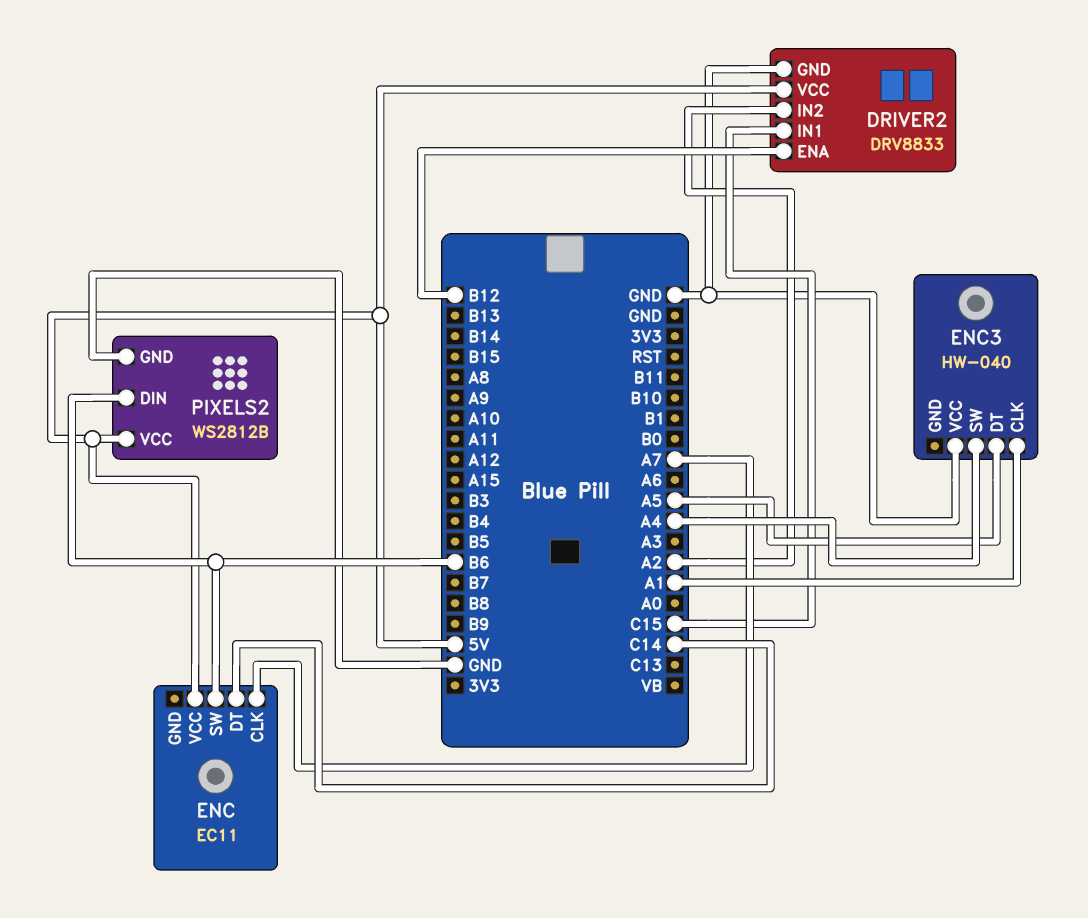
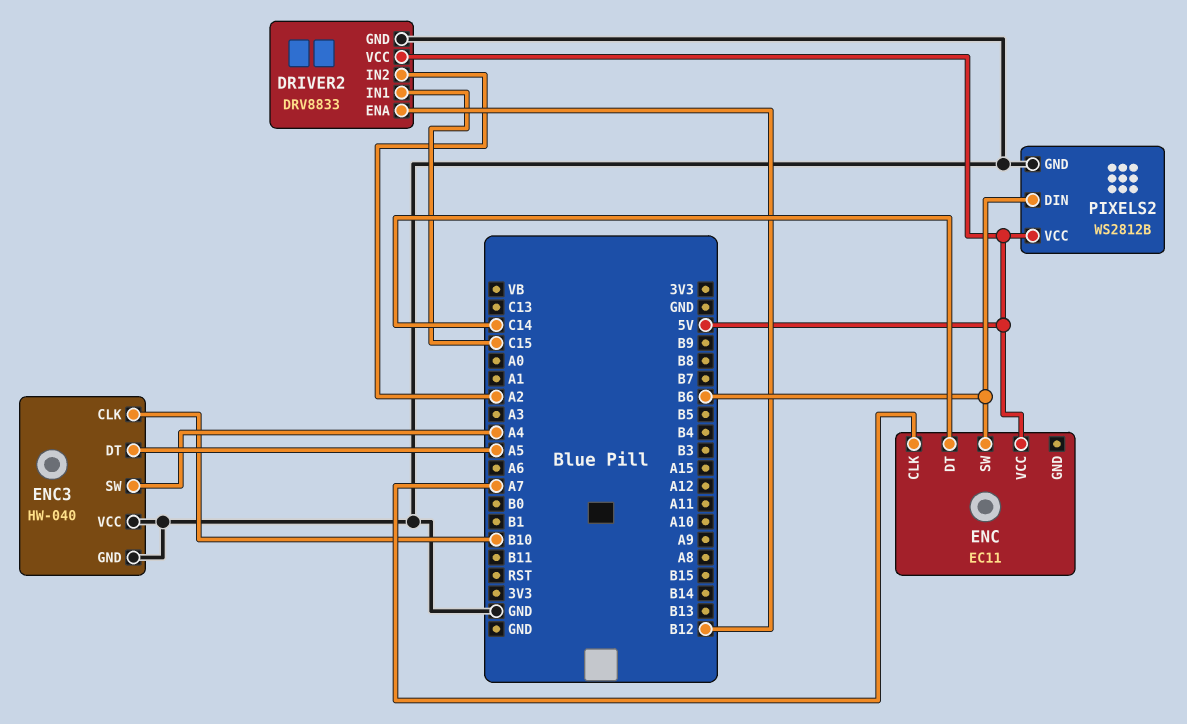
ENC3 pin CLK: A1 -> B10
ENC3 pin GND: none -> GND

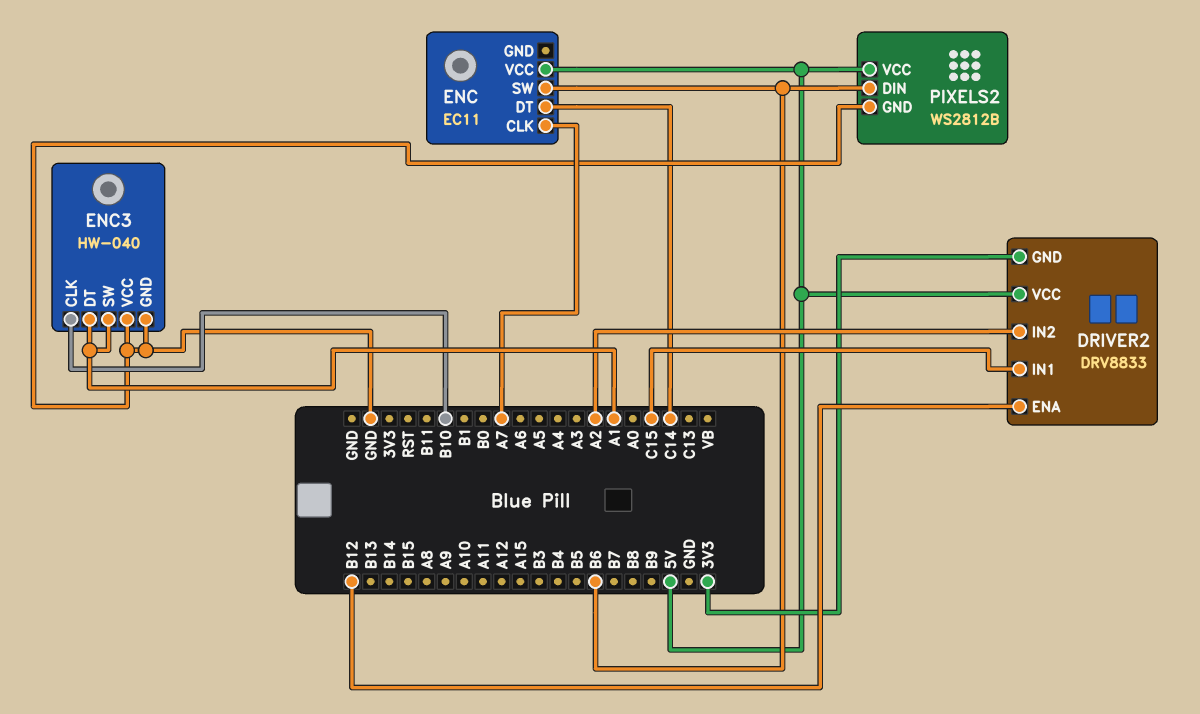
DRIVER2 pin GND: GND -> 3V3
ENC3 pin DT: A5 -> A1
ENC3 pin SW: A4 -> A1

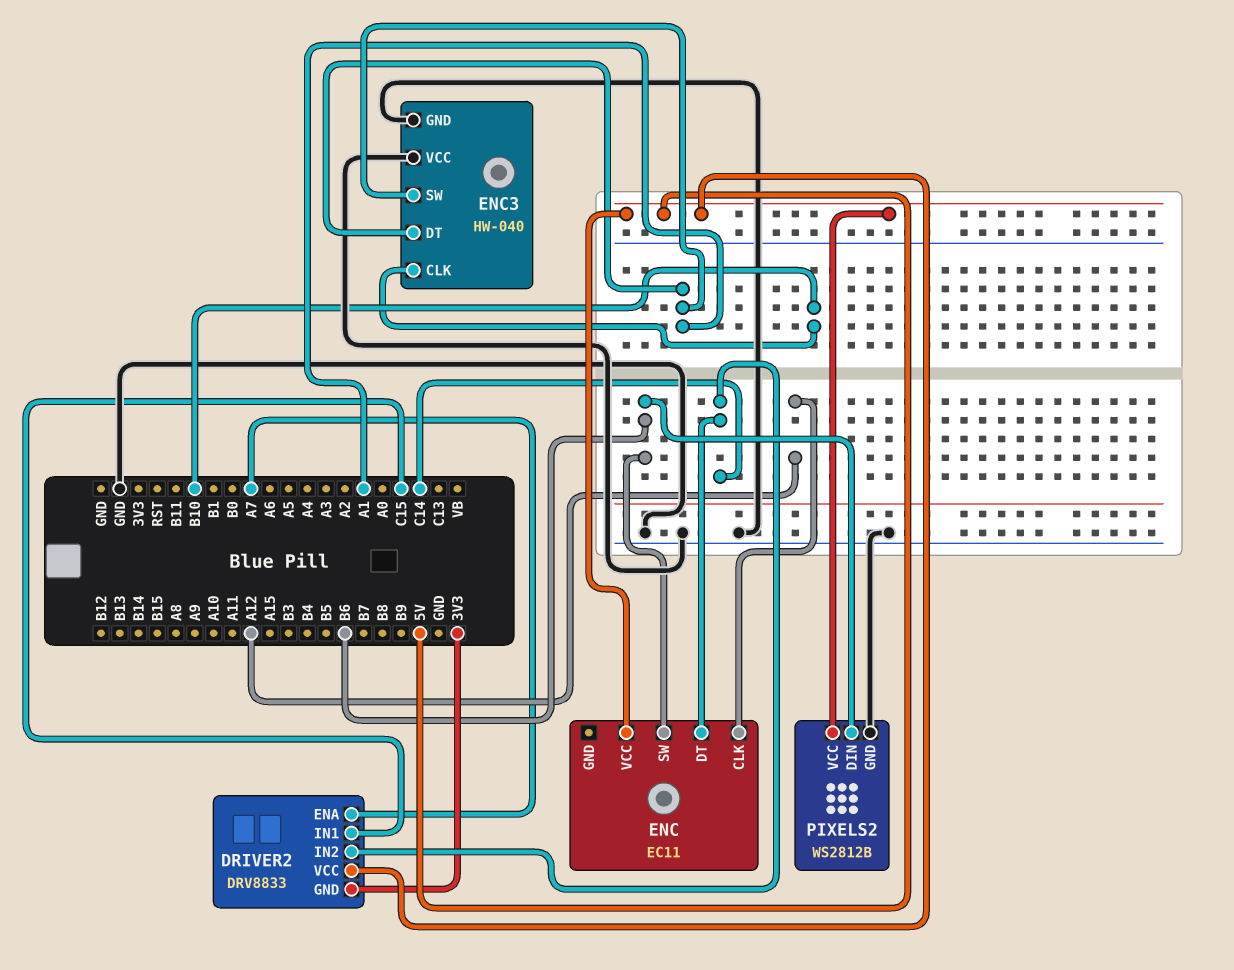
DRIVER2 pin ENA: B12 -> A7
DRIVER2 pin IN2: A2 -> C14
ENC pin CLK: A7 -> A12

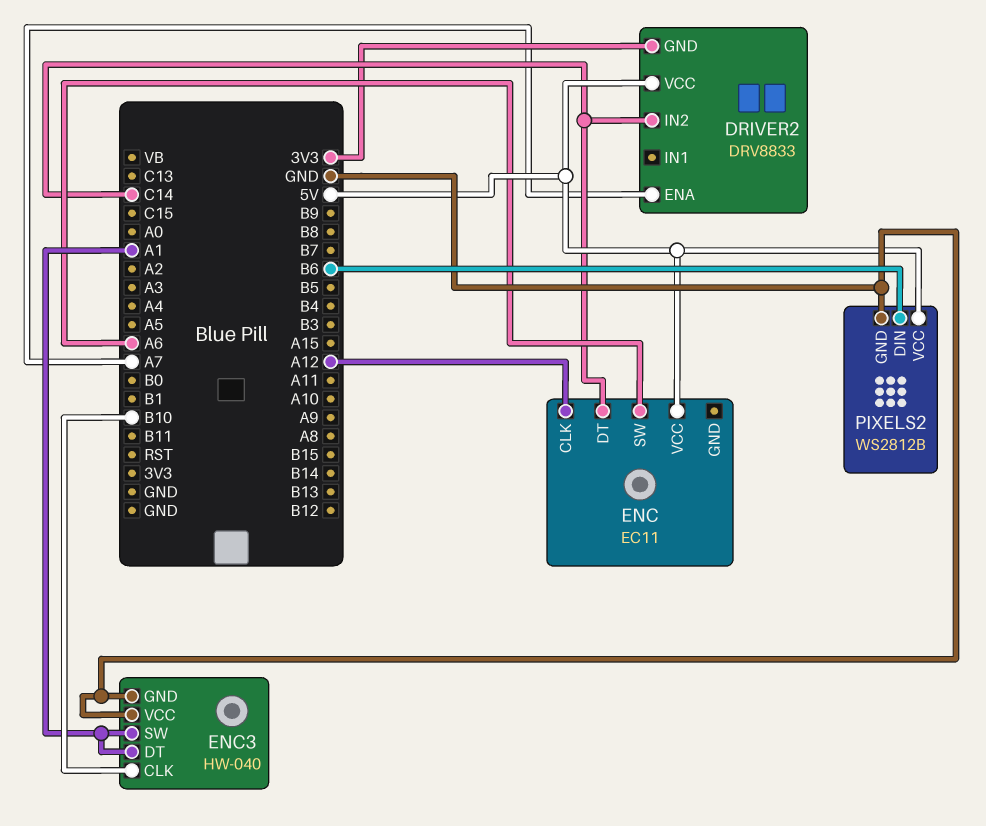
DRIVER2 pin IN1: C15 -> none
ENC pin SW: B6 -> A6

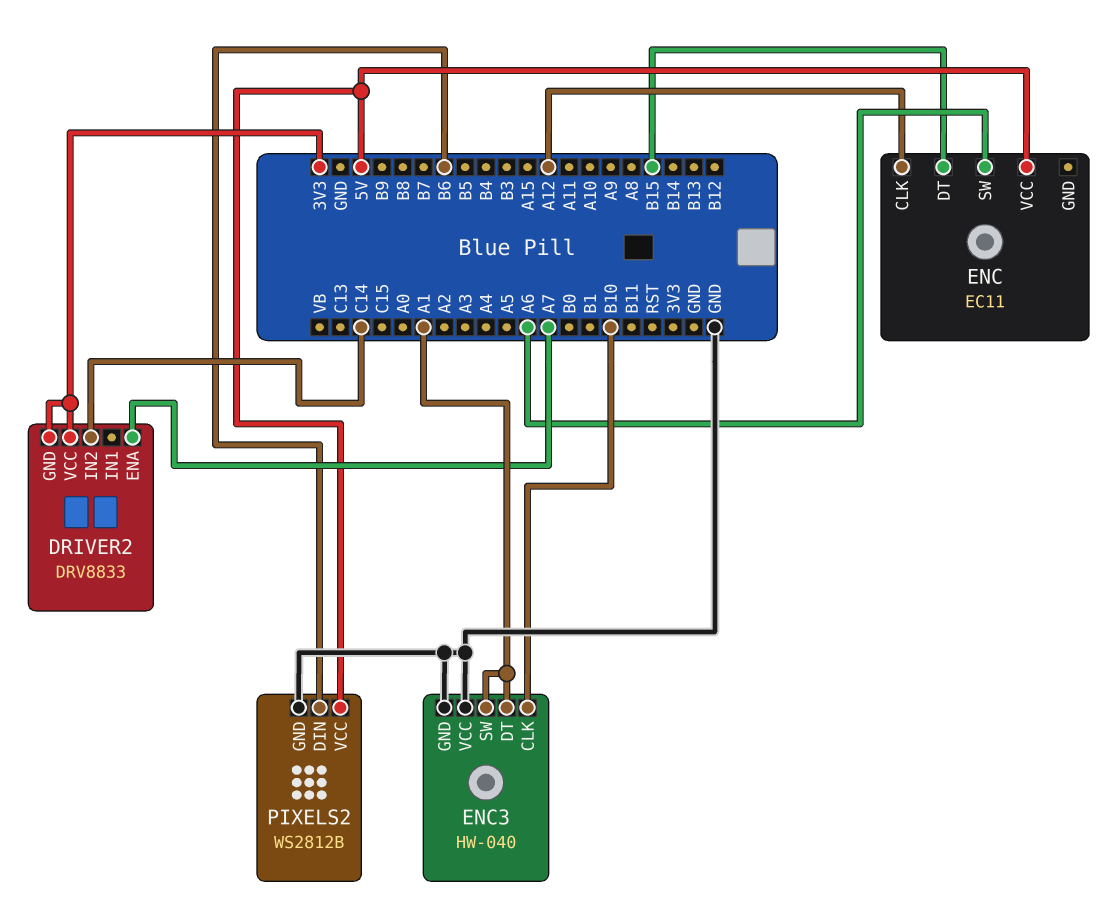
DRIVER2 pin VCC: 5V -> 3V3
ENC pin DT: C14 -> B15

